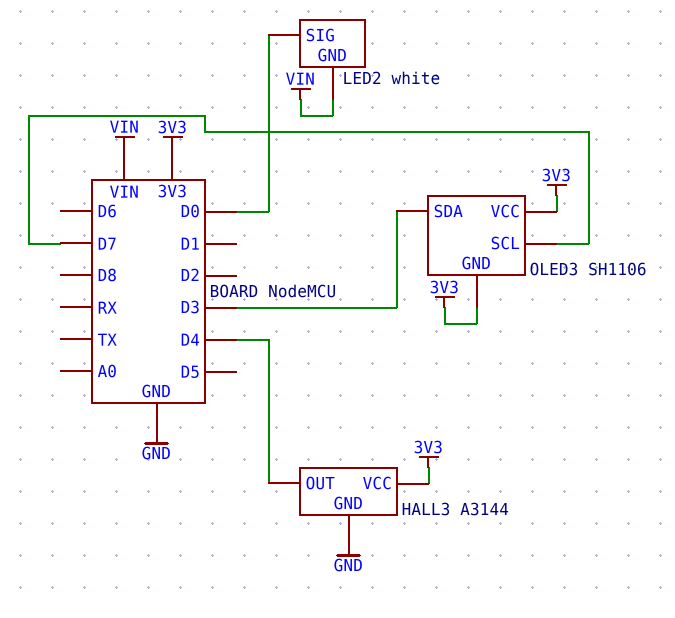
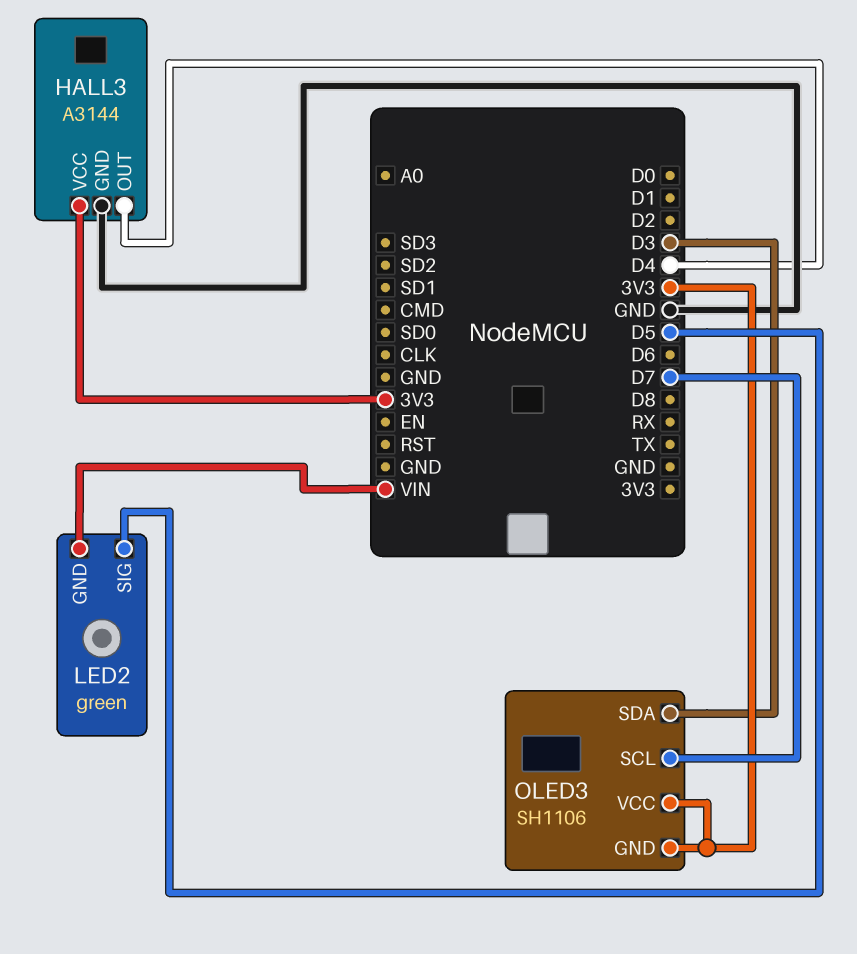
LED2: white -> green
LED2 pin SIG: D0 -> D5

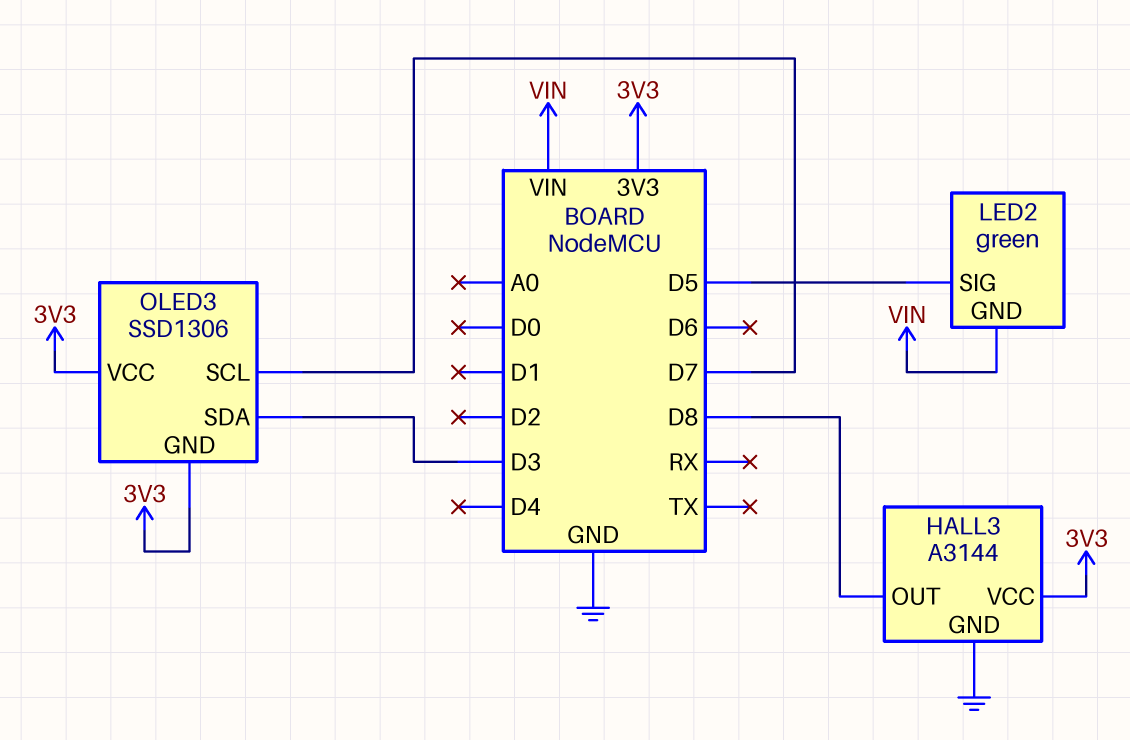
HALL3 pin OUT: D4 -> D8
OLED3: SH1106 -> SSD1306

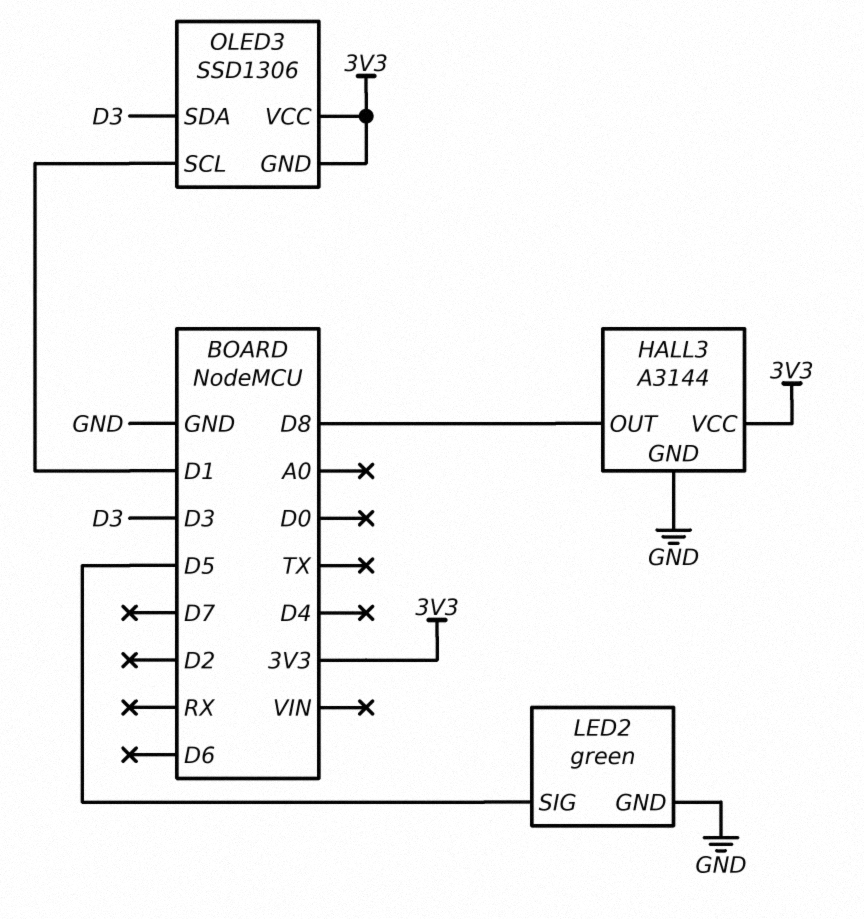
LED2 pin GND: VIN -> GND
OLED3 pin SCL: D7 -> D1

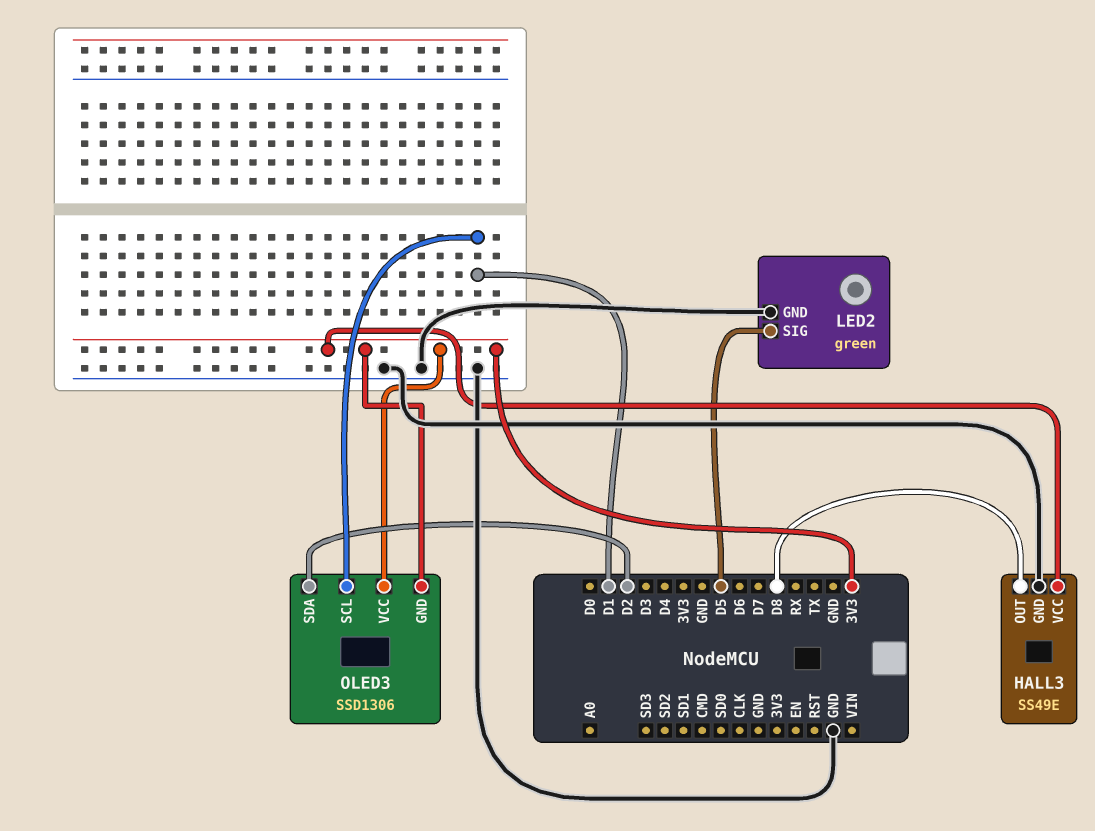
HALL3: A3144 -> SS49E
OLED3 pin SDA: D3 -> D2

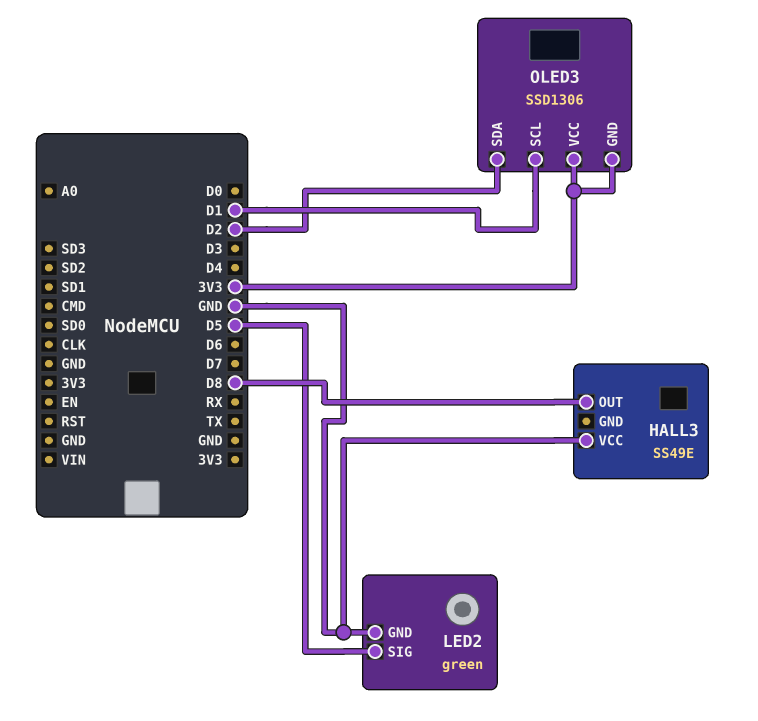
HALL3 pin GND: GND -> none
HALL3 pin VCC: 3V3 -> GND

